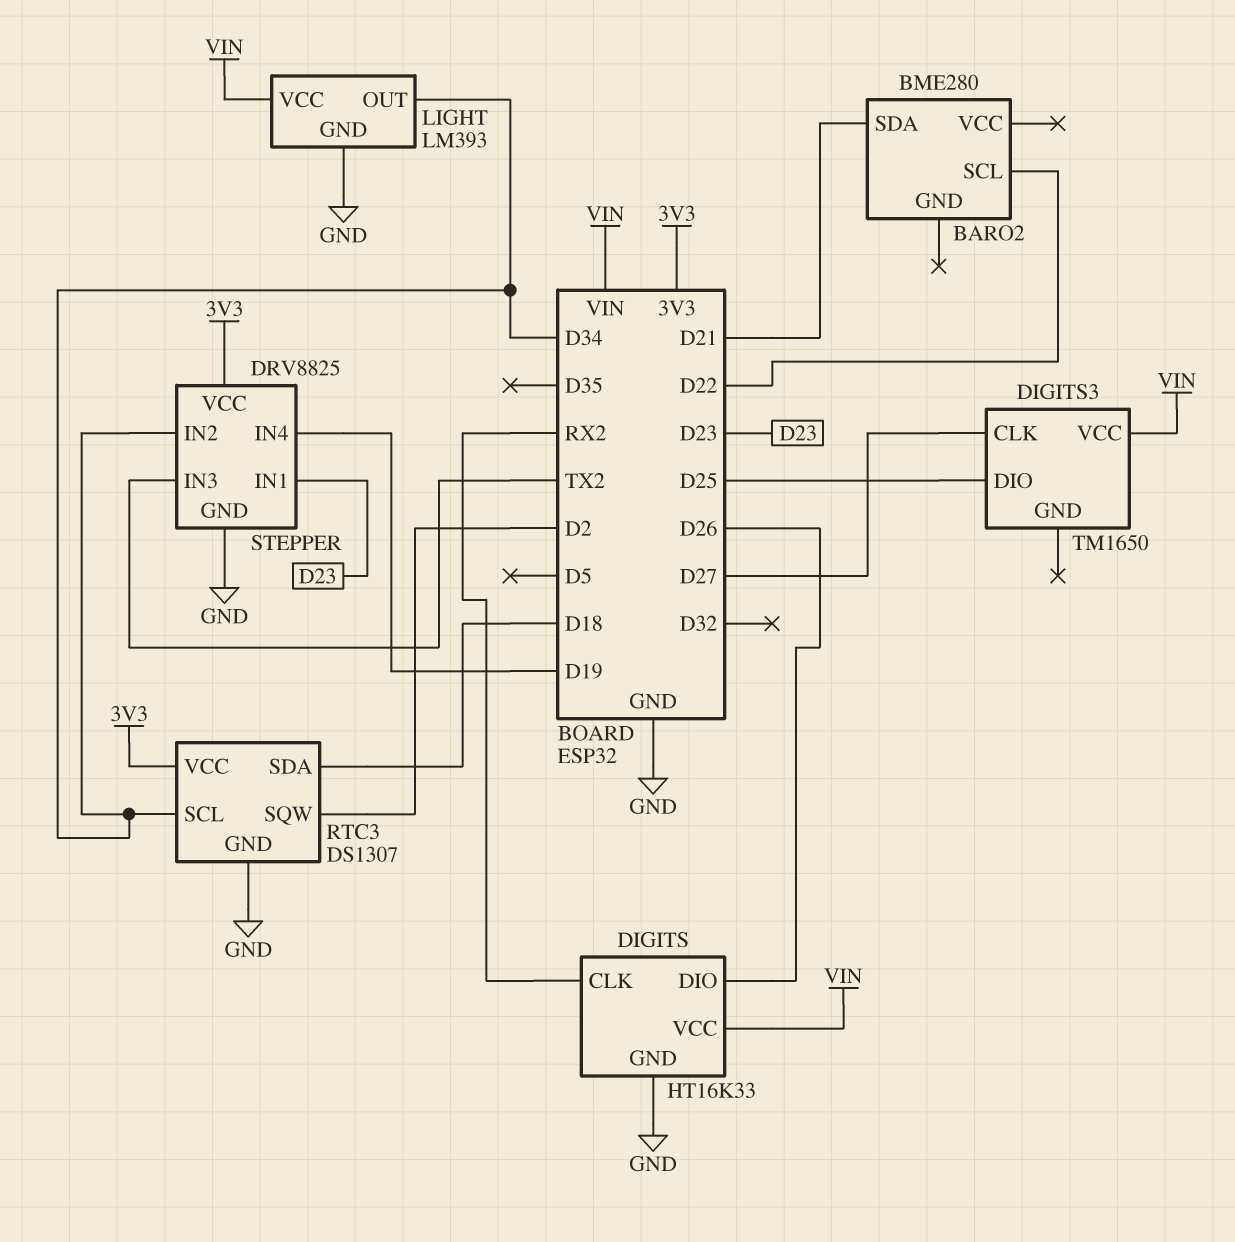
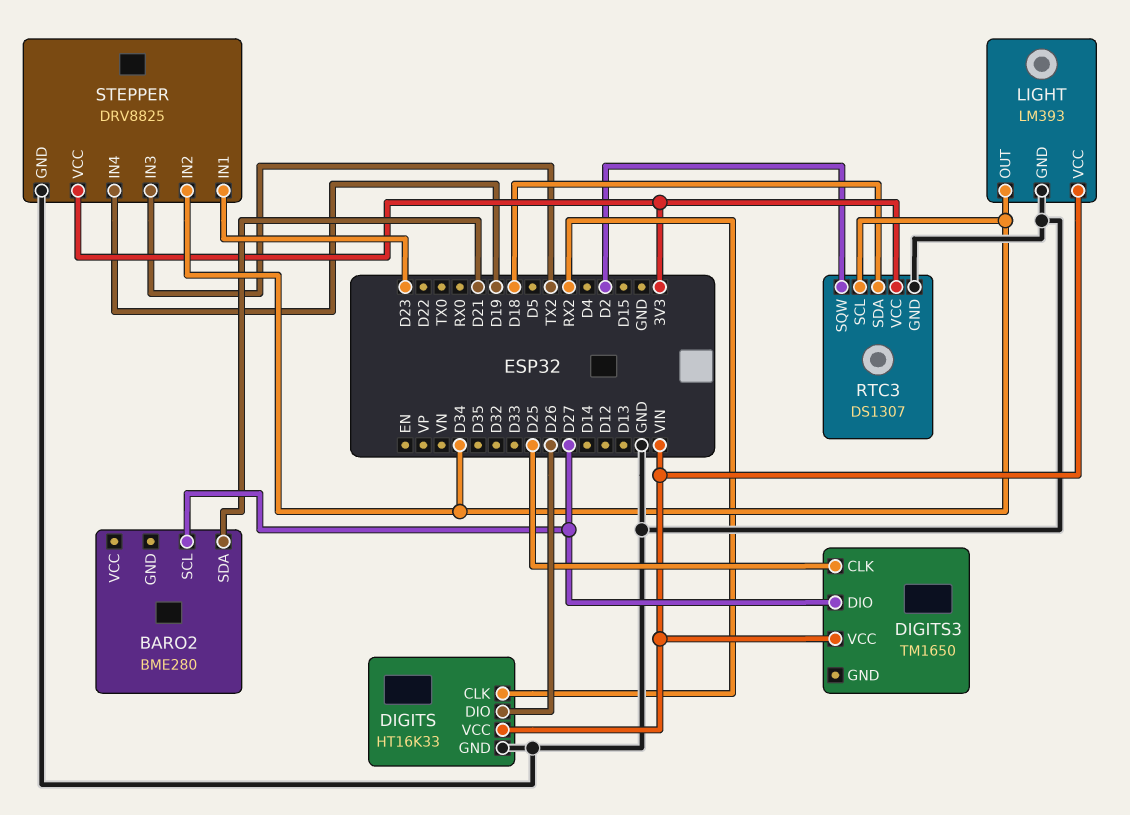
BARO2 pin SCL: D22 -> D27
DIGITS3 pin CLK: D27 -> D25
DIGITS3 pin DIO: D25 -> D27

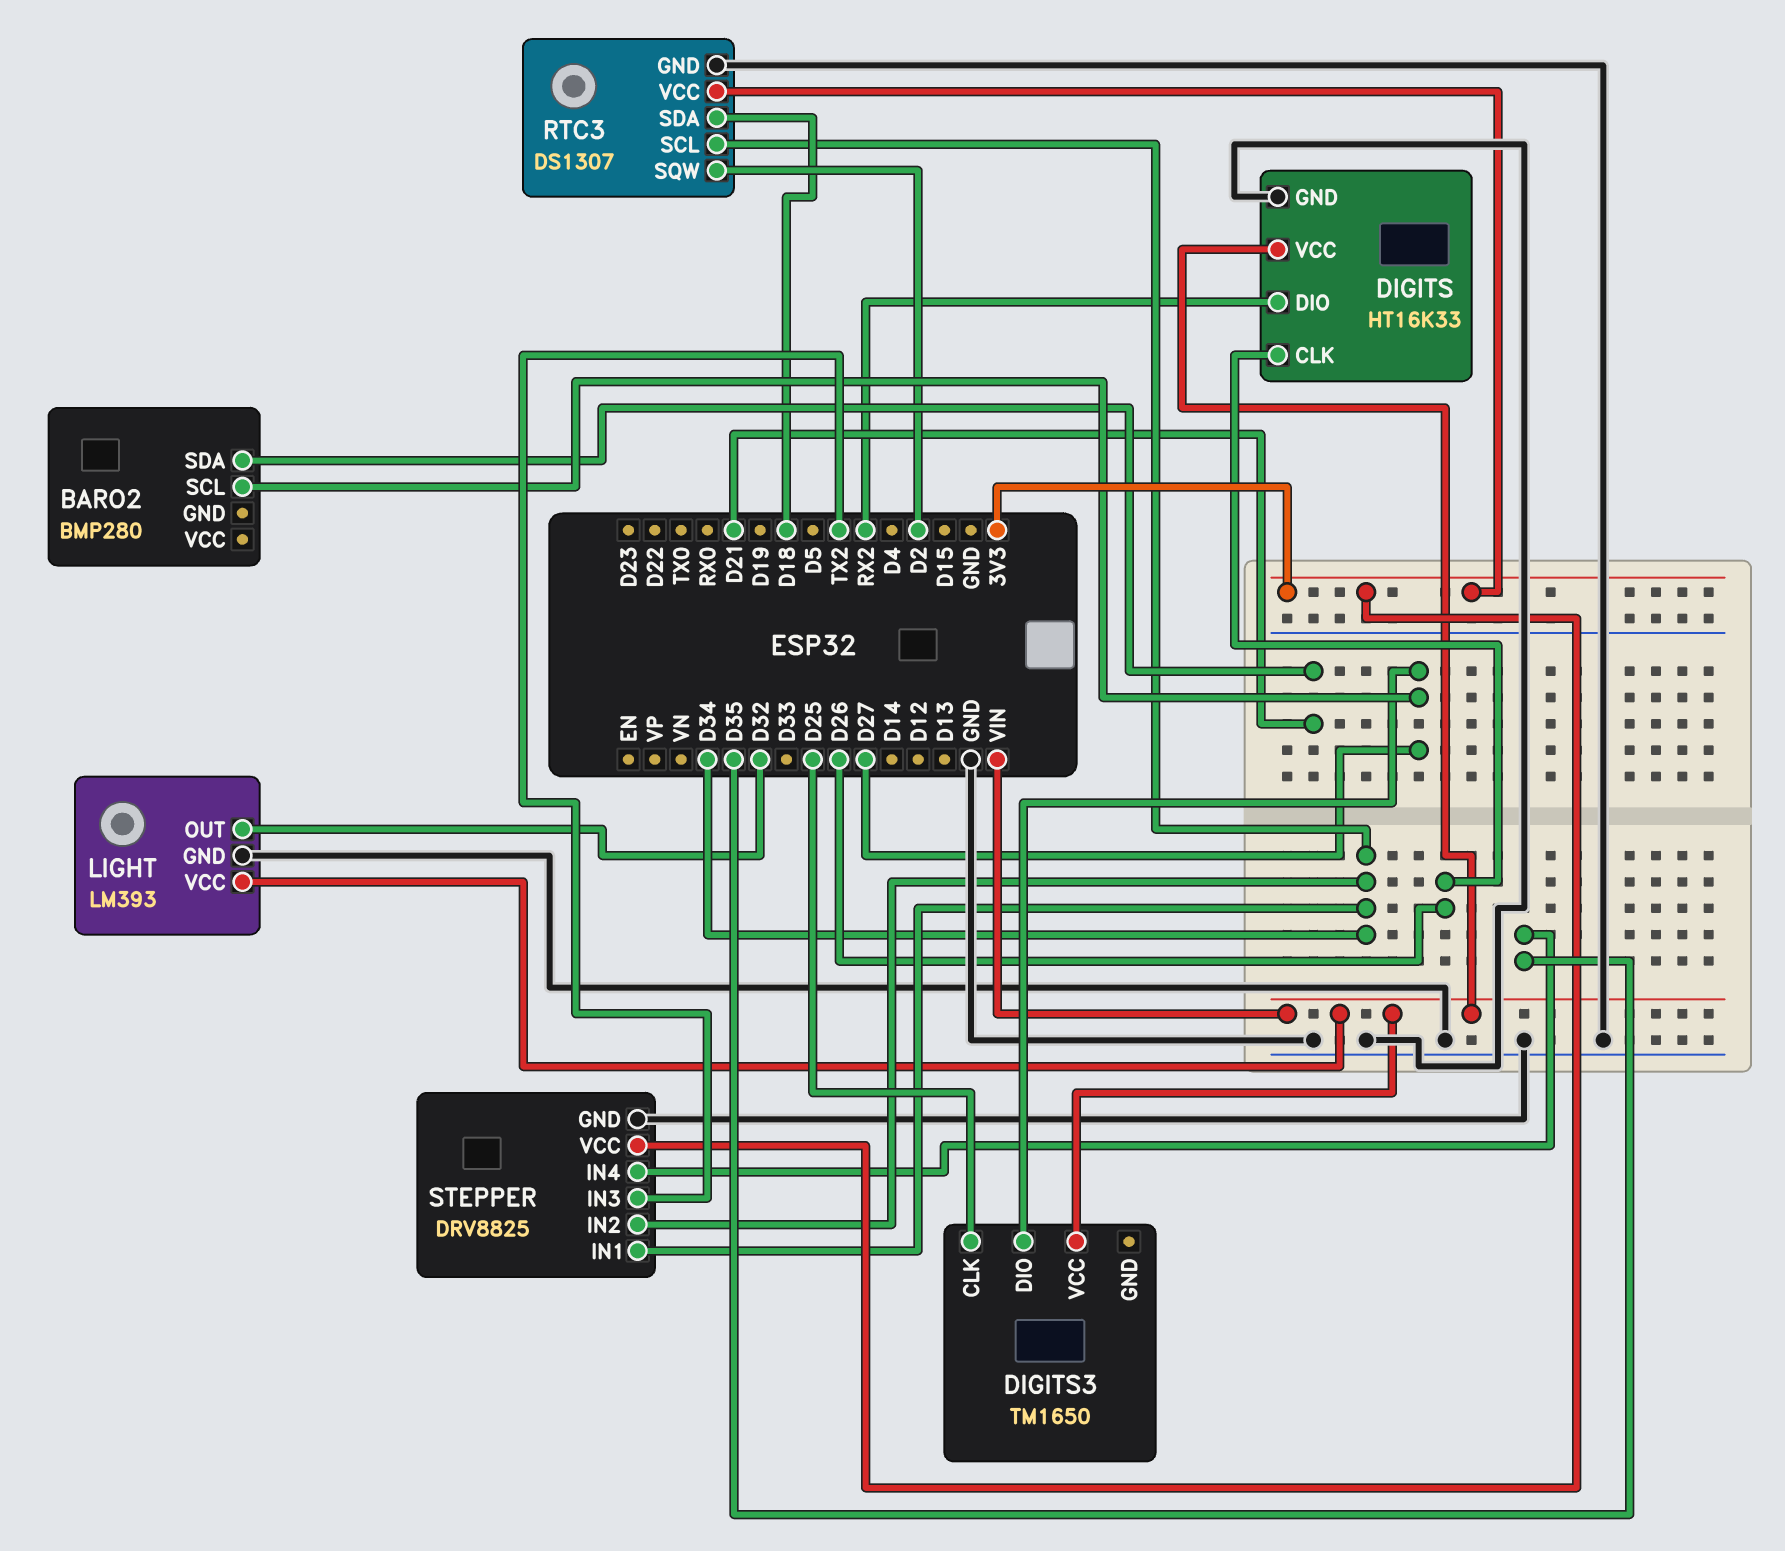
BARO2: BME280 -> BMP280
DIGITS pin CLK: RX2 -> D26
DIGITS pin DIO: D26 -> RX2
LIGHT pin OUT: D34 -> D32
STEPPER pin IN1: D23 -> D34
STEPPER pin IN4: D19 -> D35

